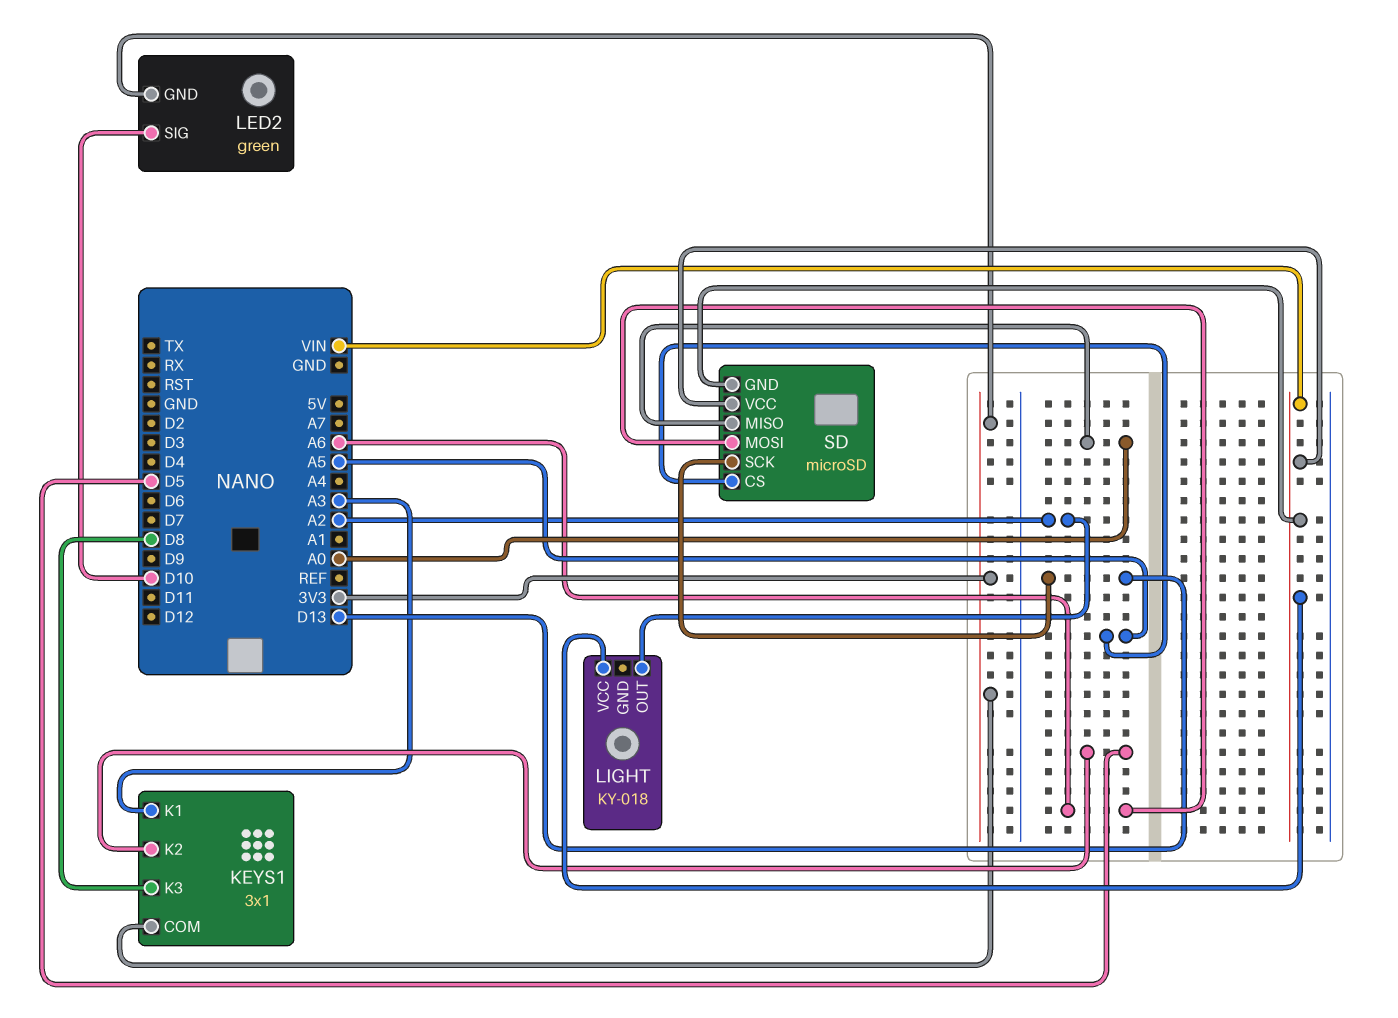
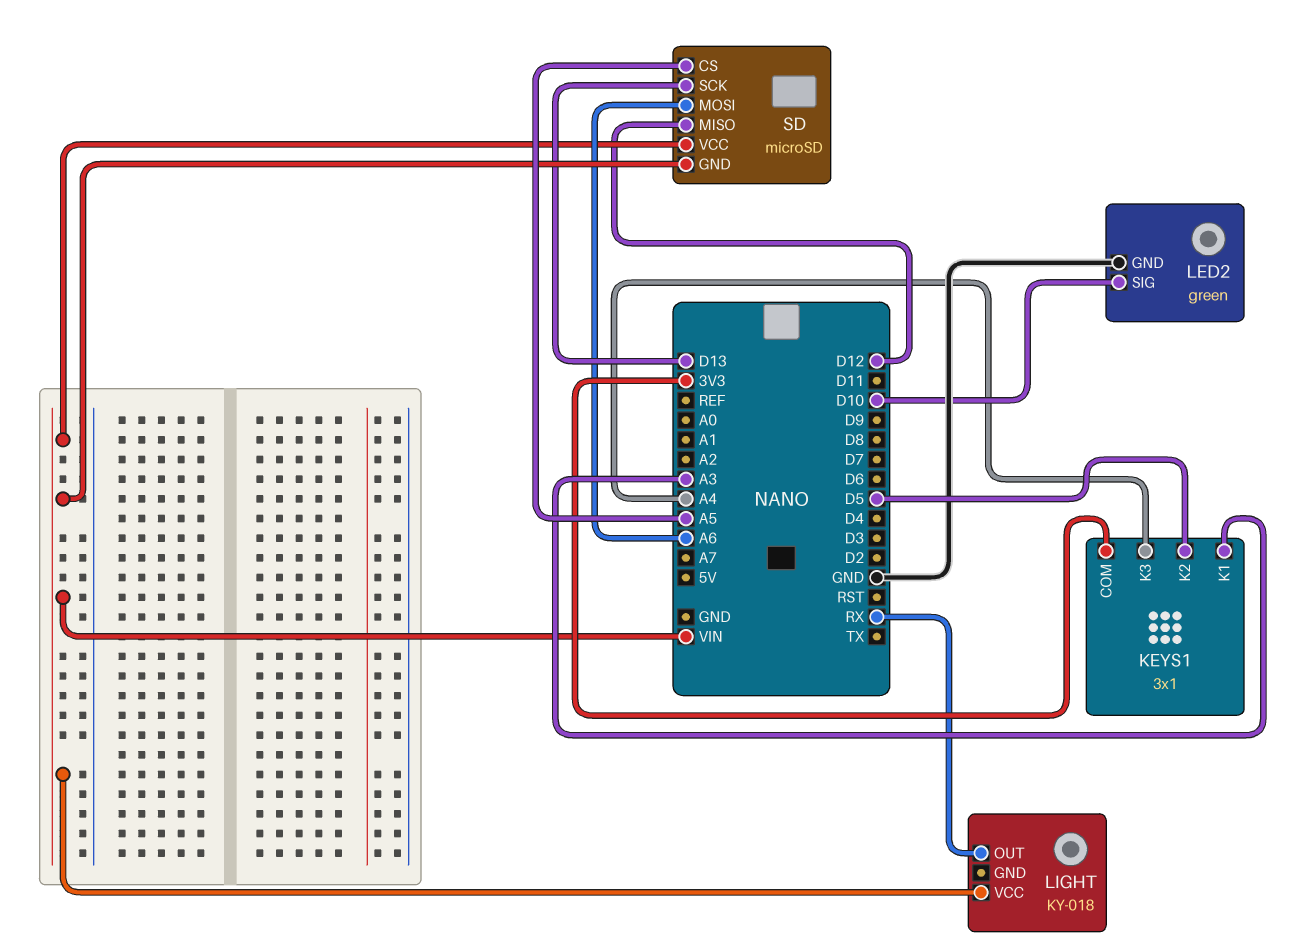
KEYS1 pin K3: D8 -> A4
LED2 pin GND: 3V3 -> GND
LIGHT pin OUT: A2 -> RX
SD pin MISO: A0 -> D12

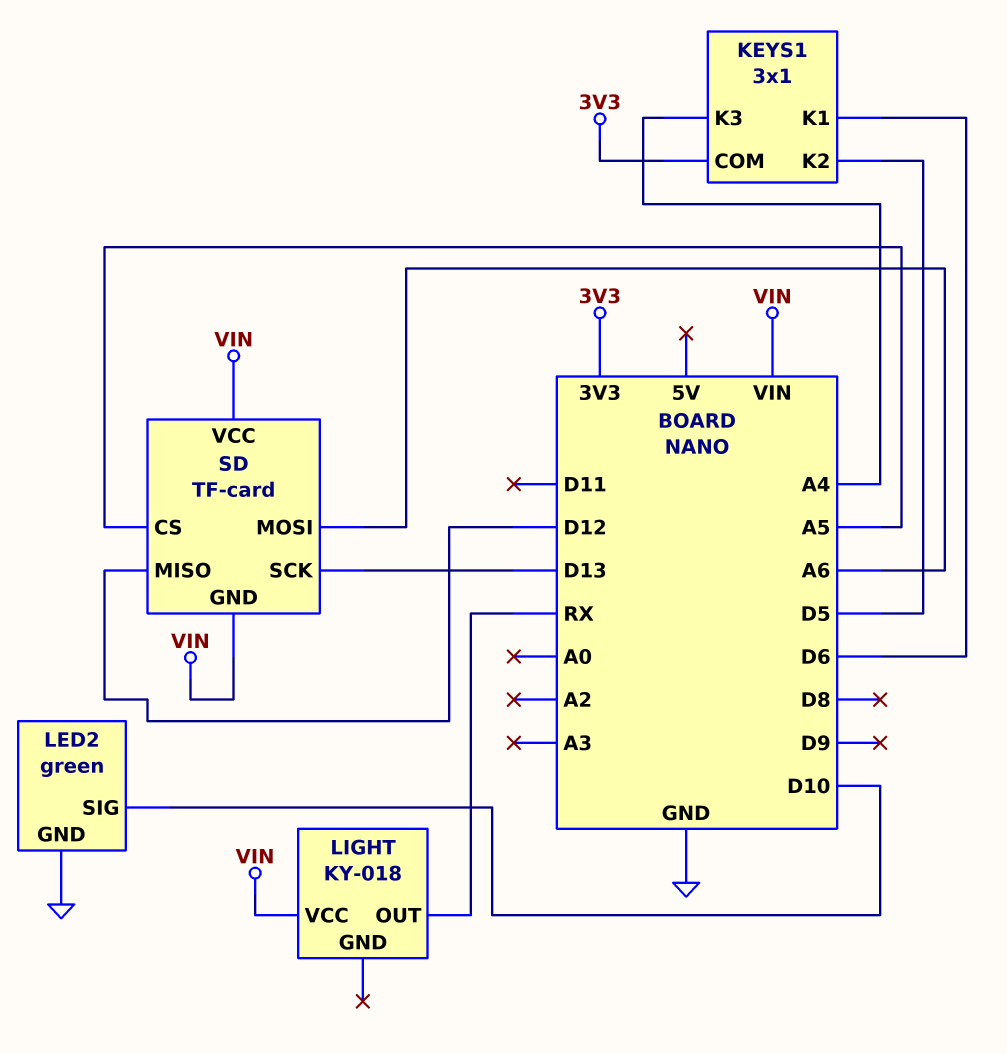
KEYS1 pin K1: A3 -> D6
SD: microSD -> TF-card

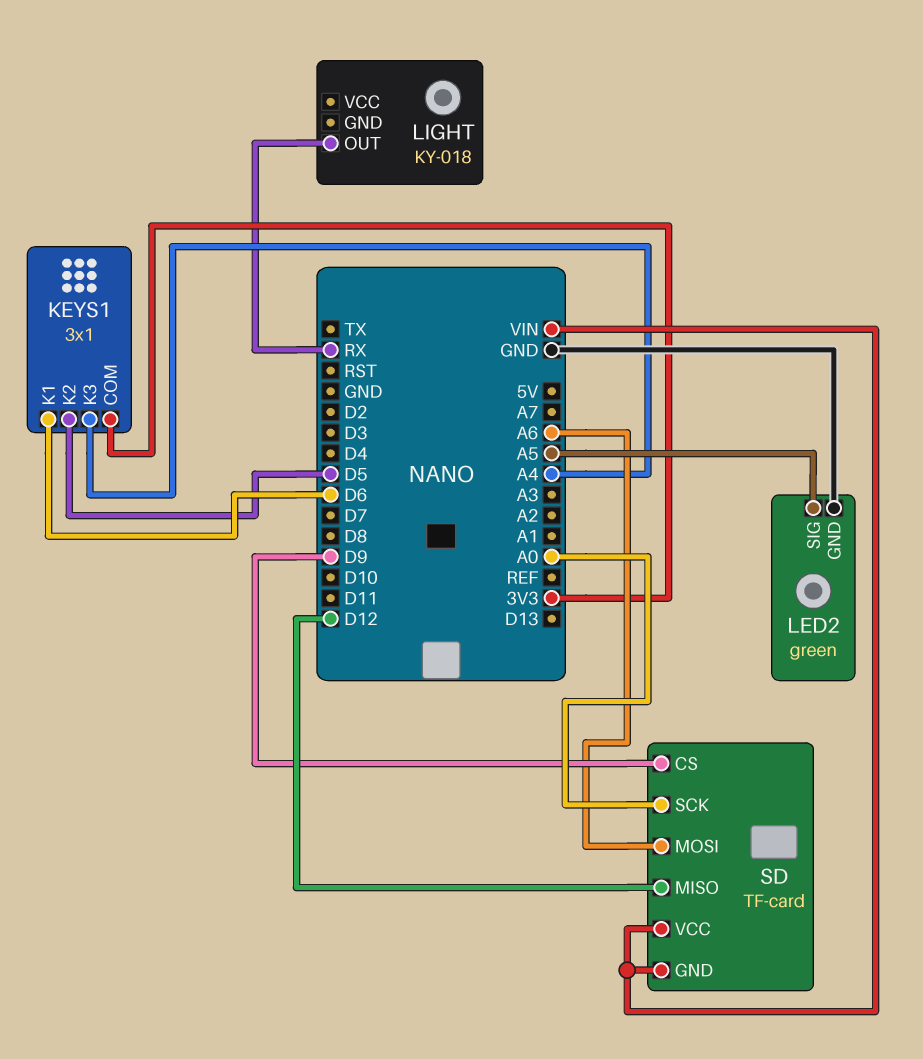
LED2 pin SIG: D10 -> A5
LIGHT pin VCC: VIN -> none
SD pin CS: A5 -> D9
SD pin SCK: D13 -> A0

